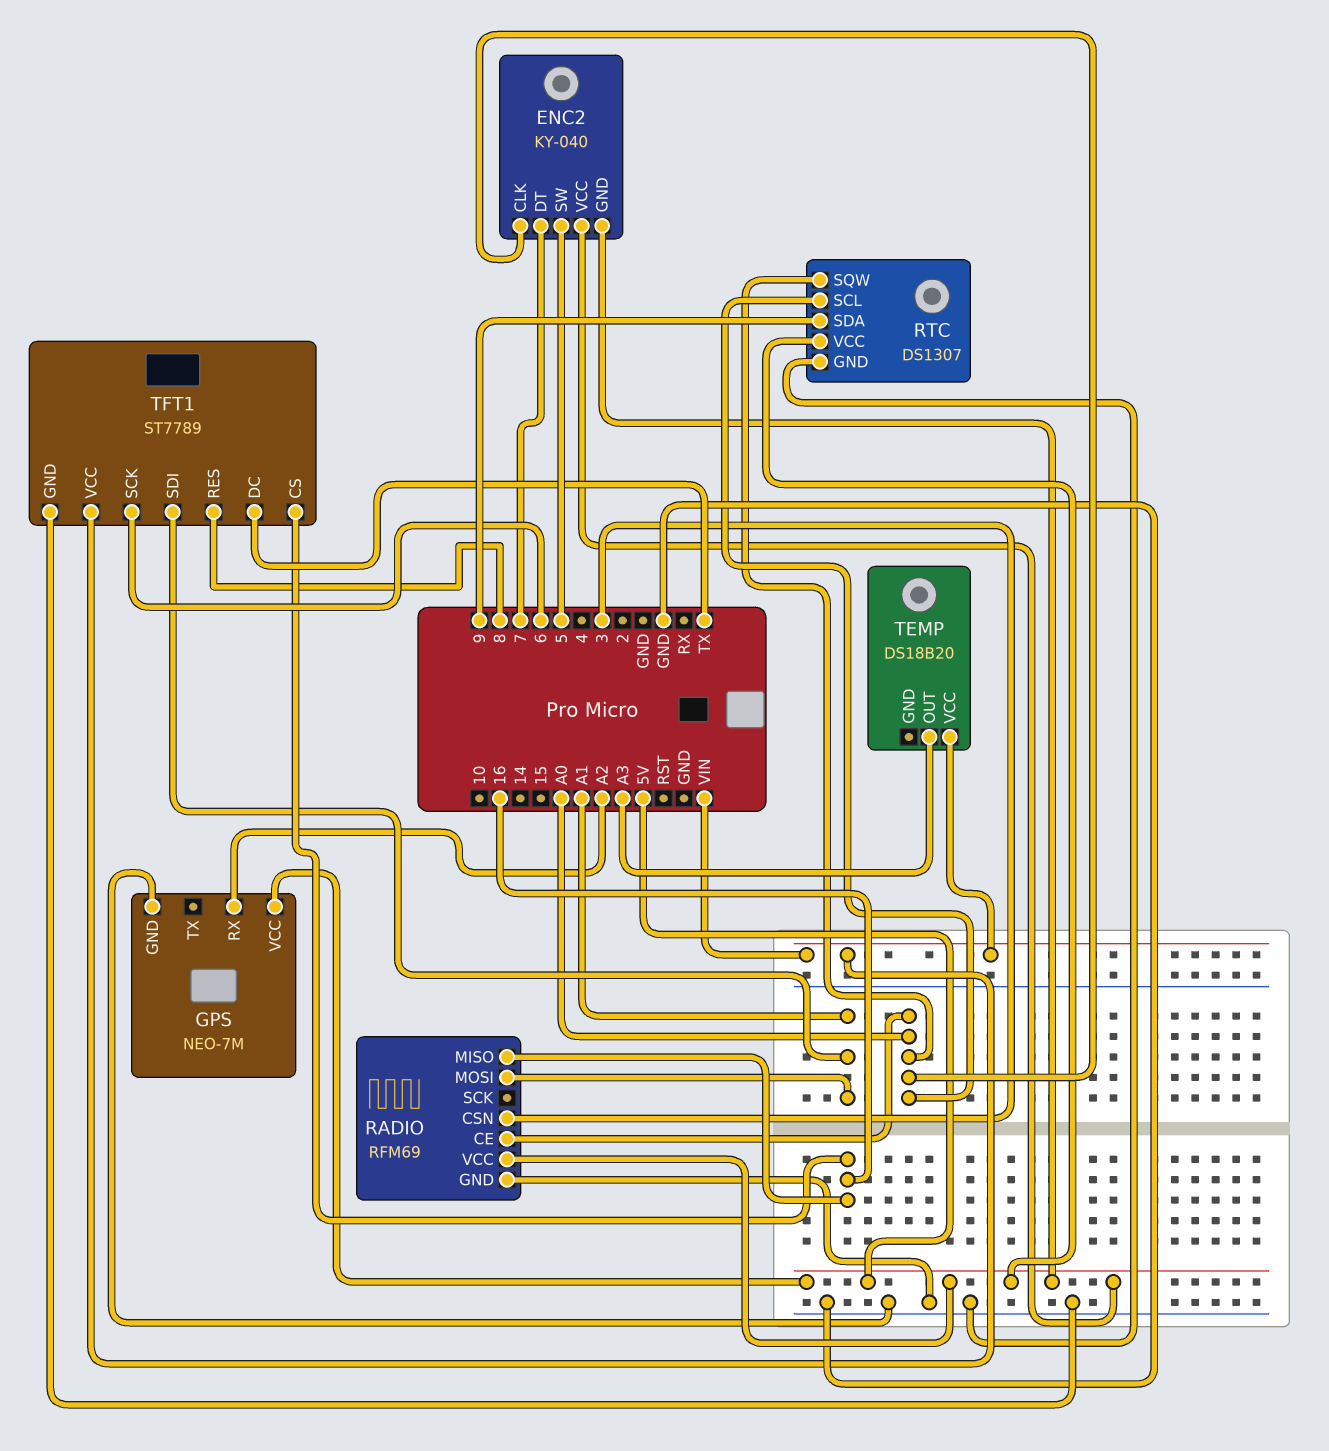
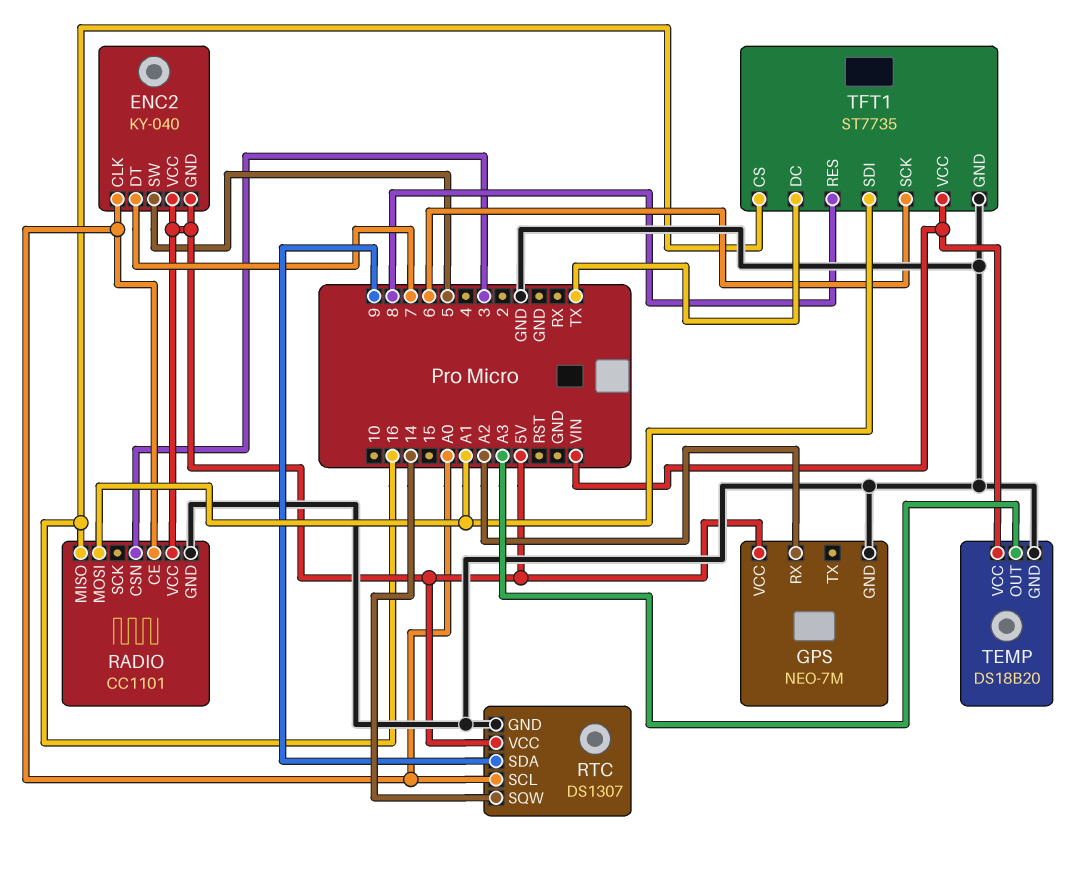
RADIO: RFM69 -> CC1101
RTC pin SQW: A0 -> 14
TEMP pin GND: none -> GND
TFT1: ST7789 -> ST7735

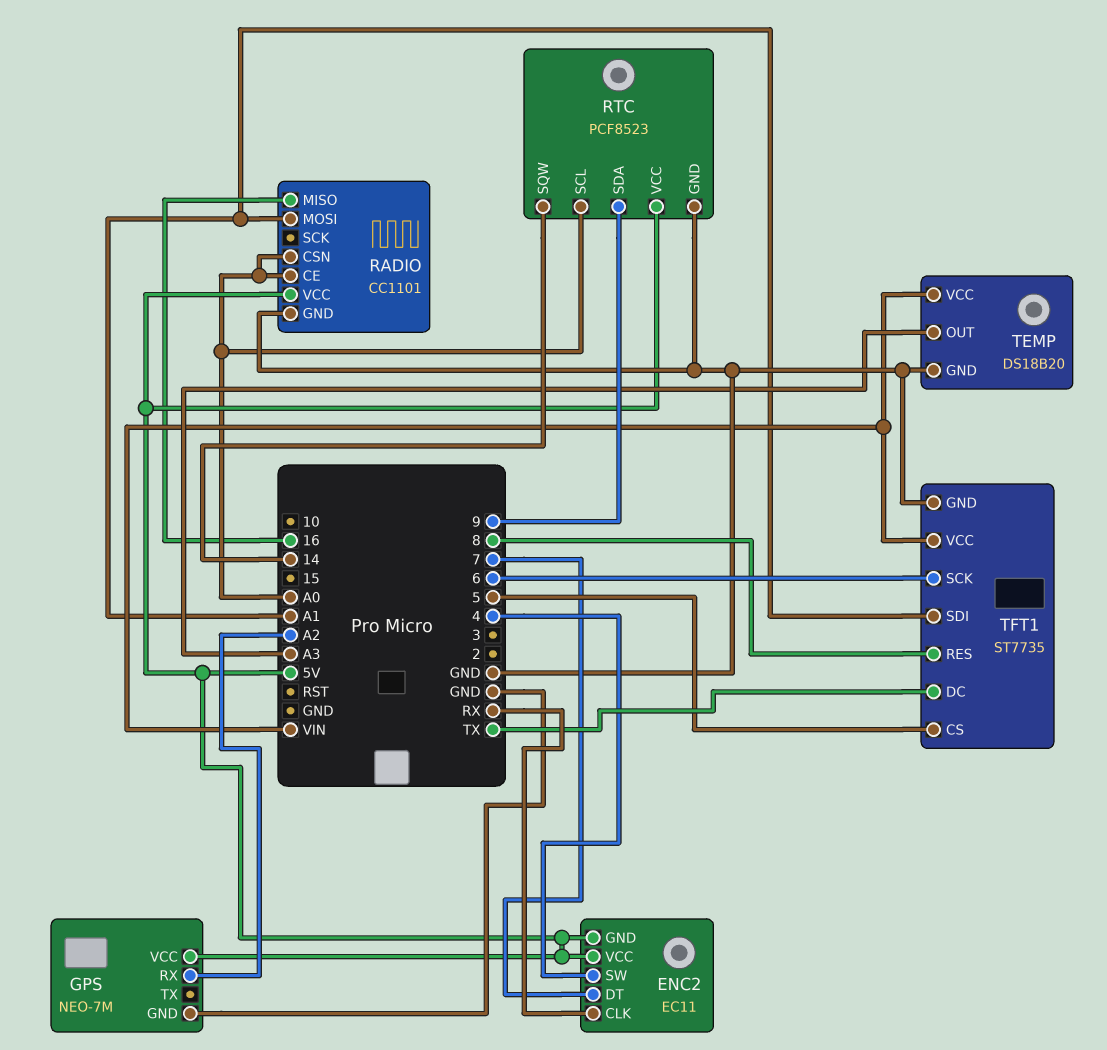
ENC2: KY-040 -> EC11
ENC2 pin CLK: A0 -> RX
ENC2 pin SW: 5 -> 4
RADIO pin CSN: 3 -> A0
RTC: DS1307 -> PCF8523
TFT1 pin CS: 16 -> 5

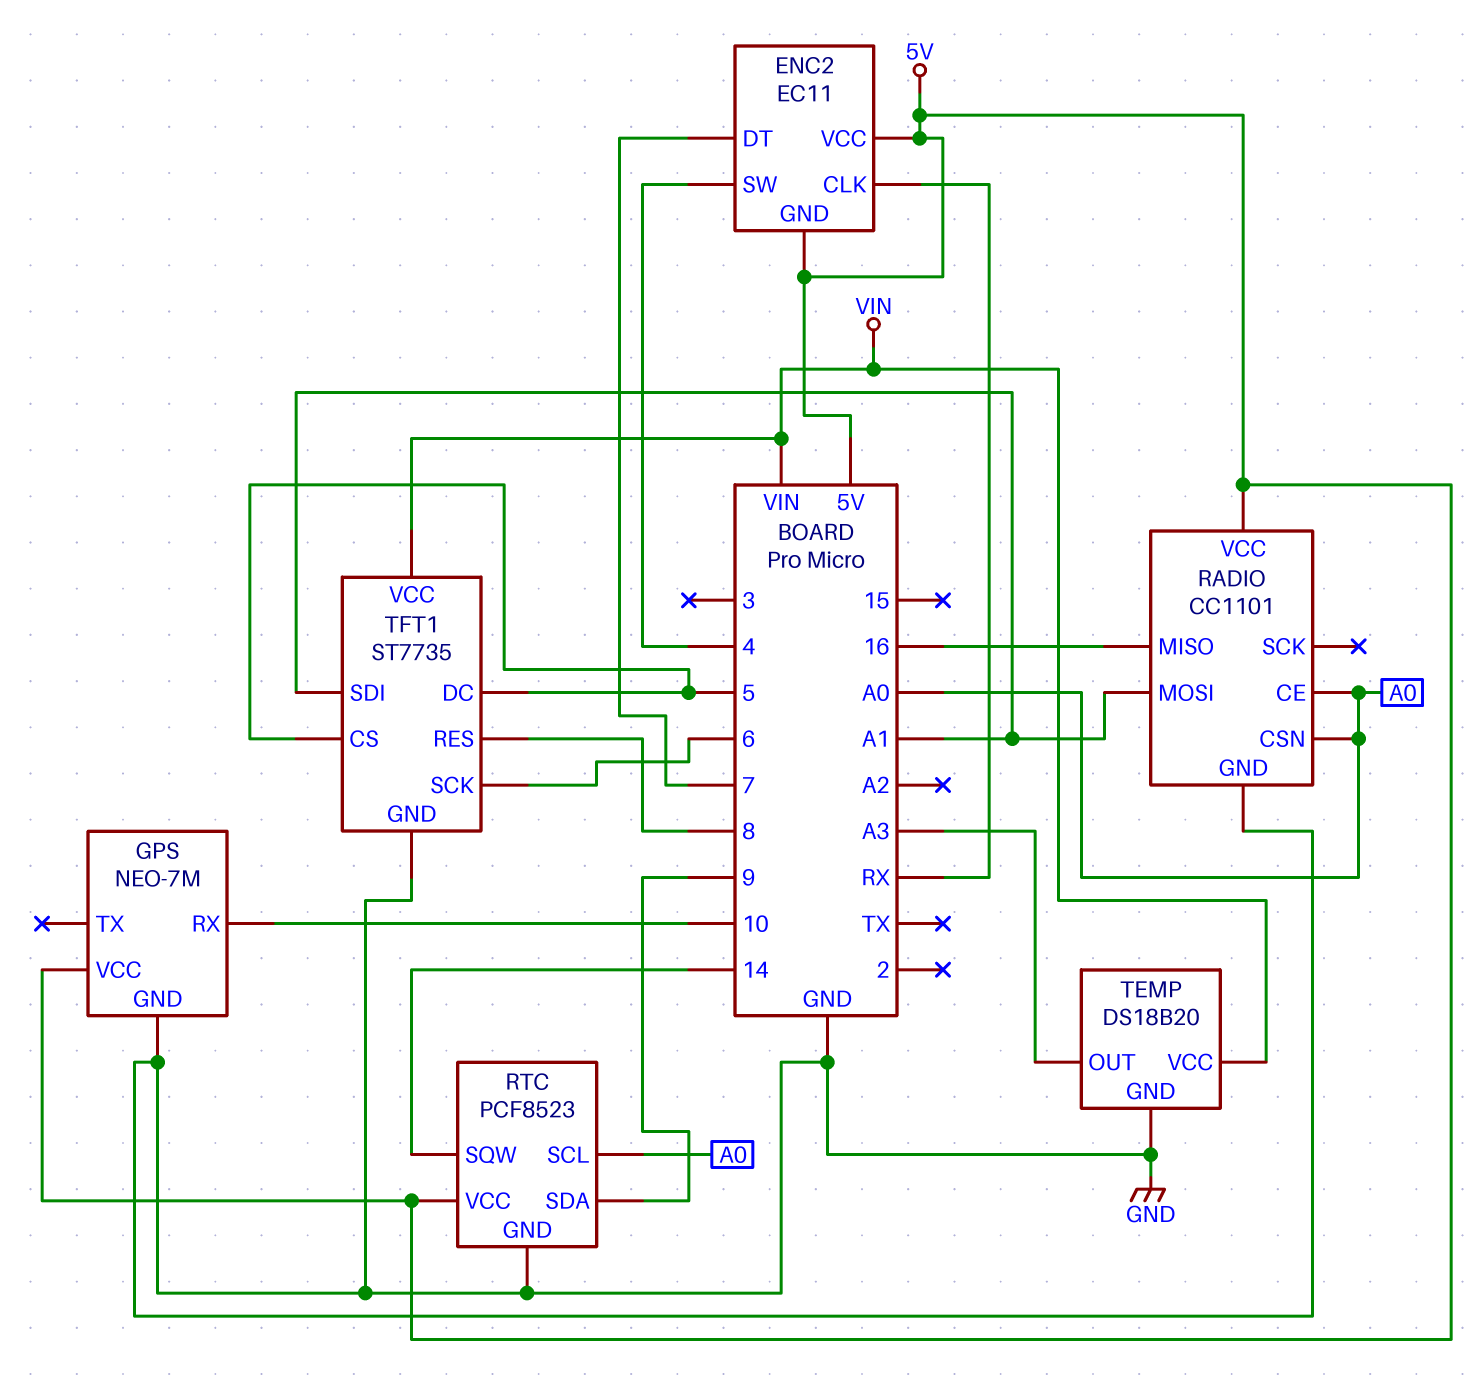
GPS pin RX: A2 -> 10
TFT1 pin DC: TX -> 5

